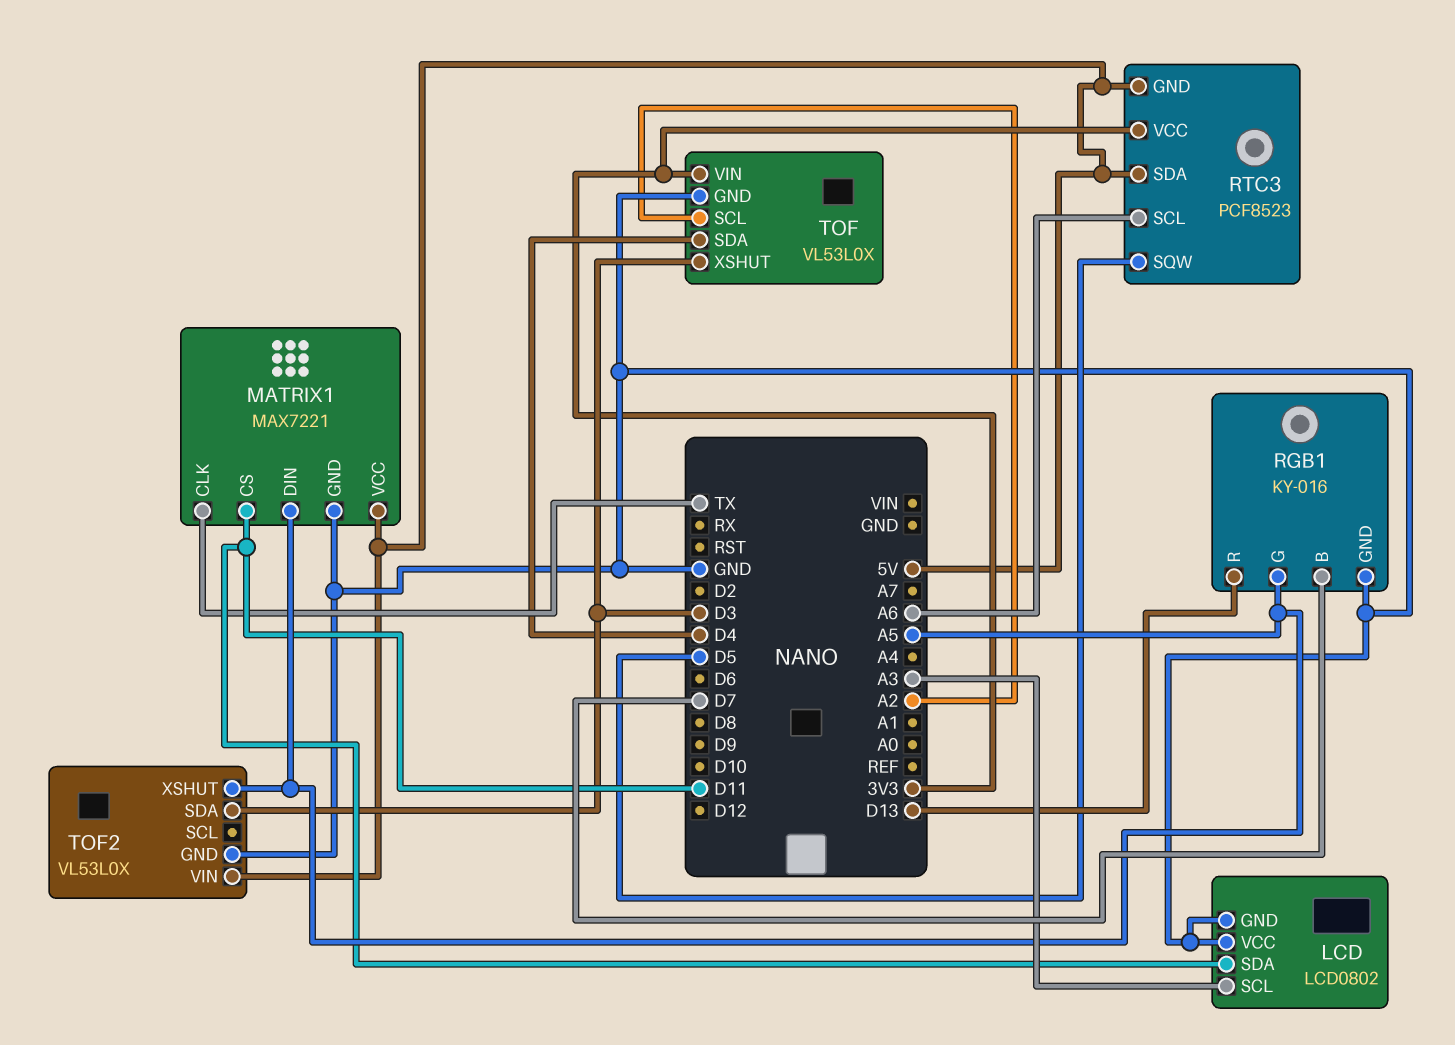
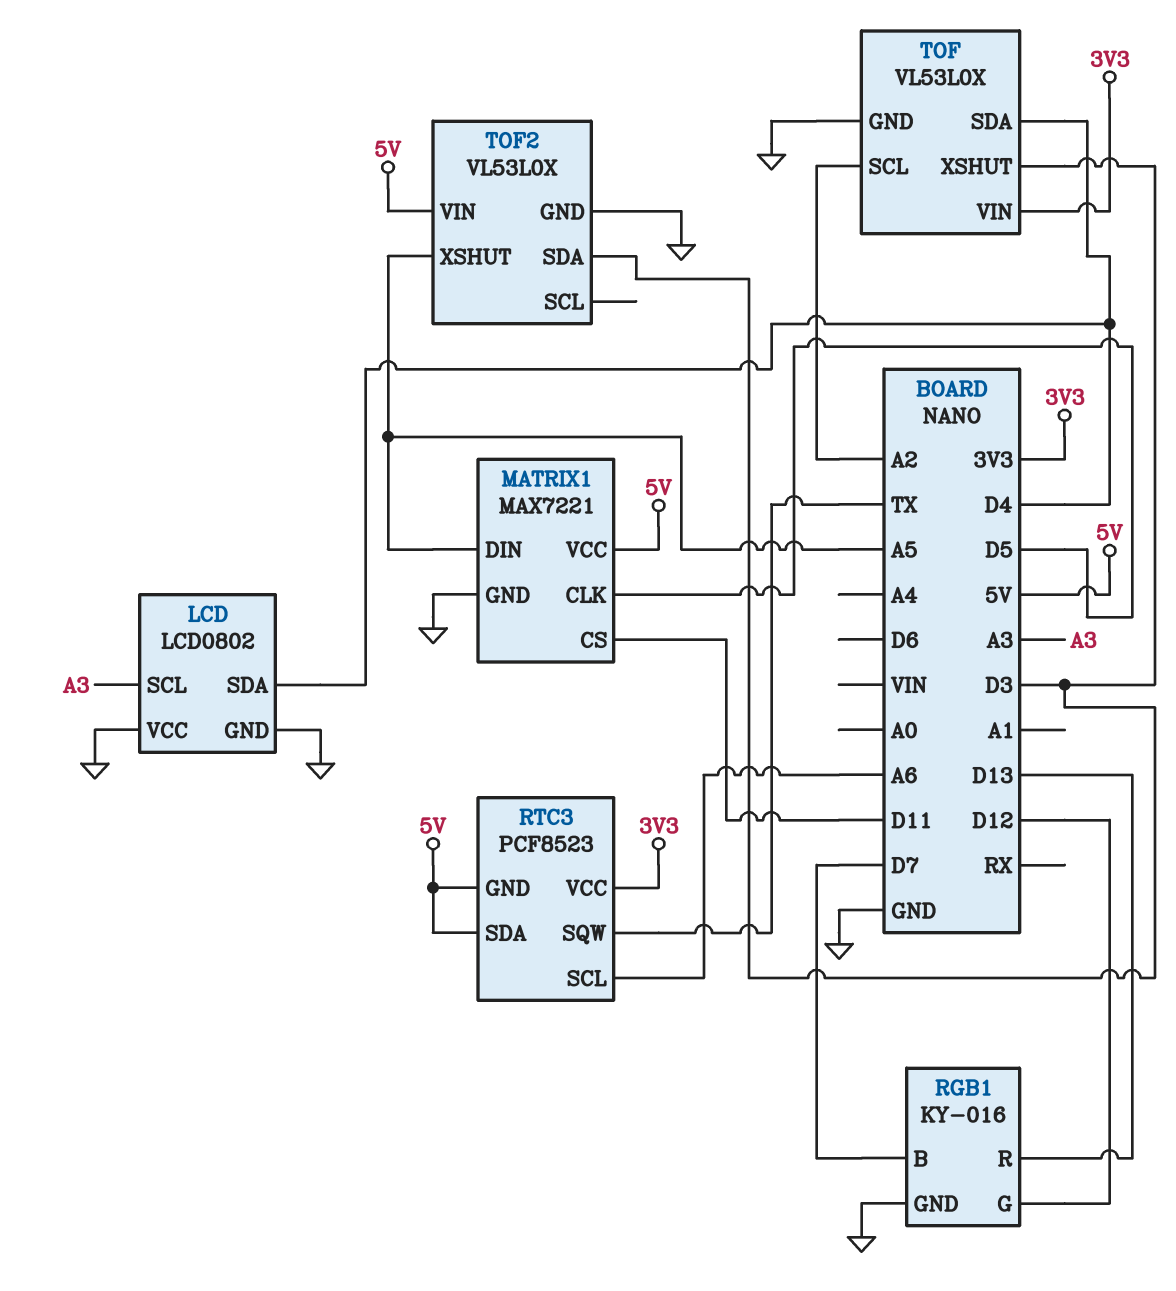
LCD pin SDA: D11 -> D4
MATRIX1 pin CLK: TX -> D5
RGB1 pin G: A5 -> D12
RTC3 pin SQW: D5 -> TX

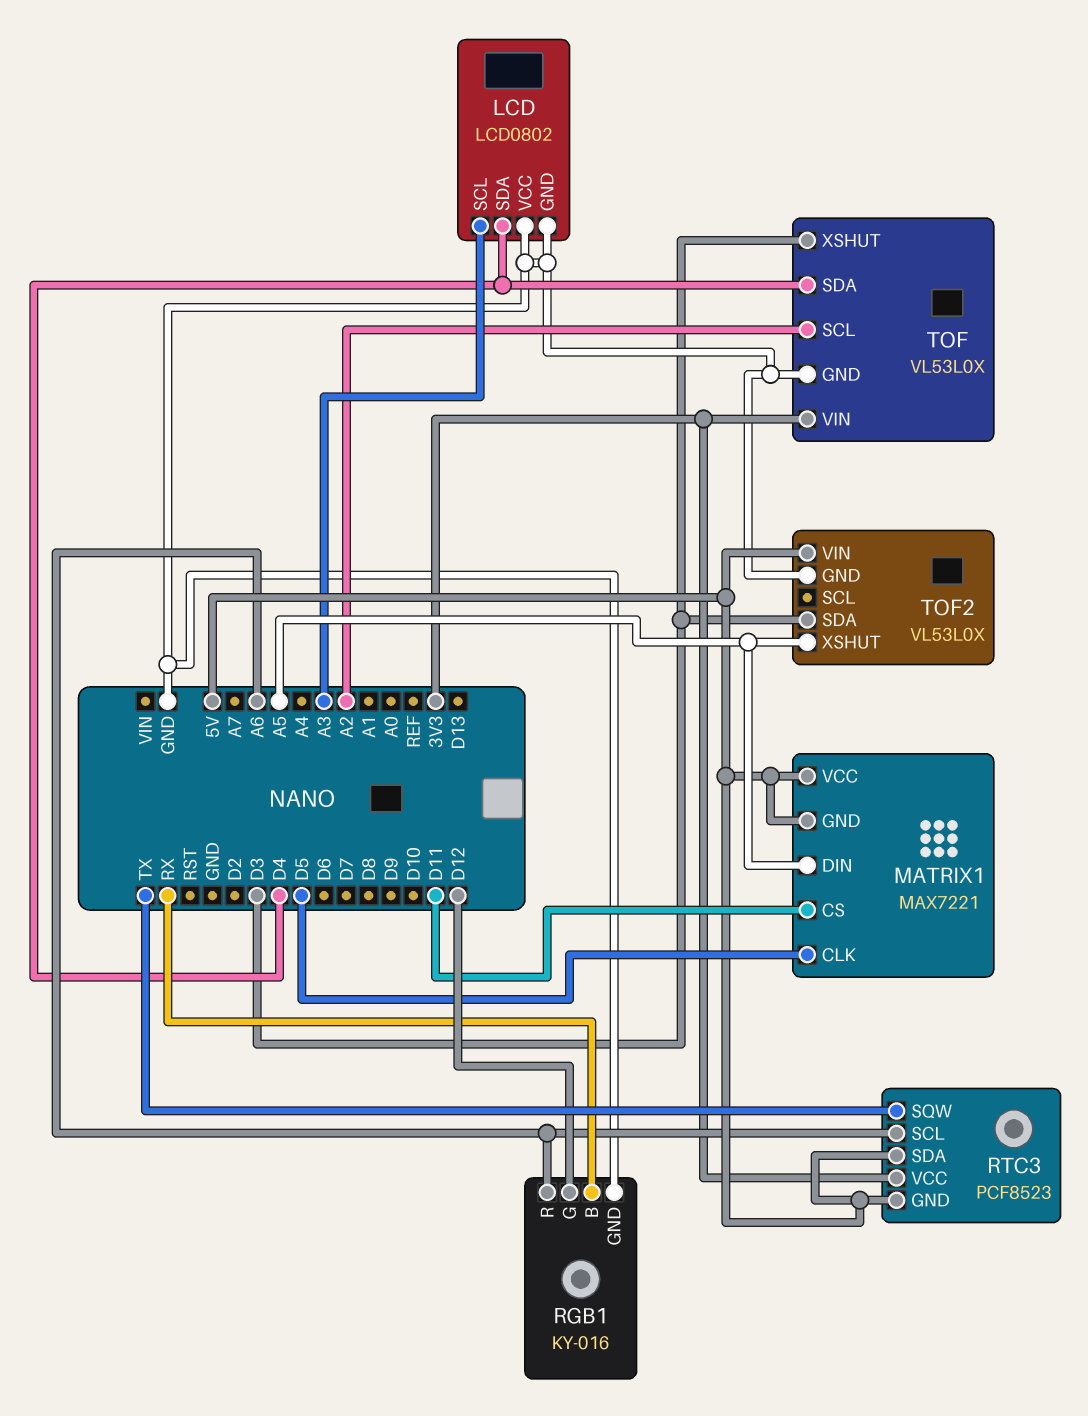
MATRIX1 pin GND: GND -> 5V
RGB1 pin B: D7 -> RX
RGB1 pin R: D13 -> A6

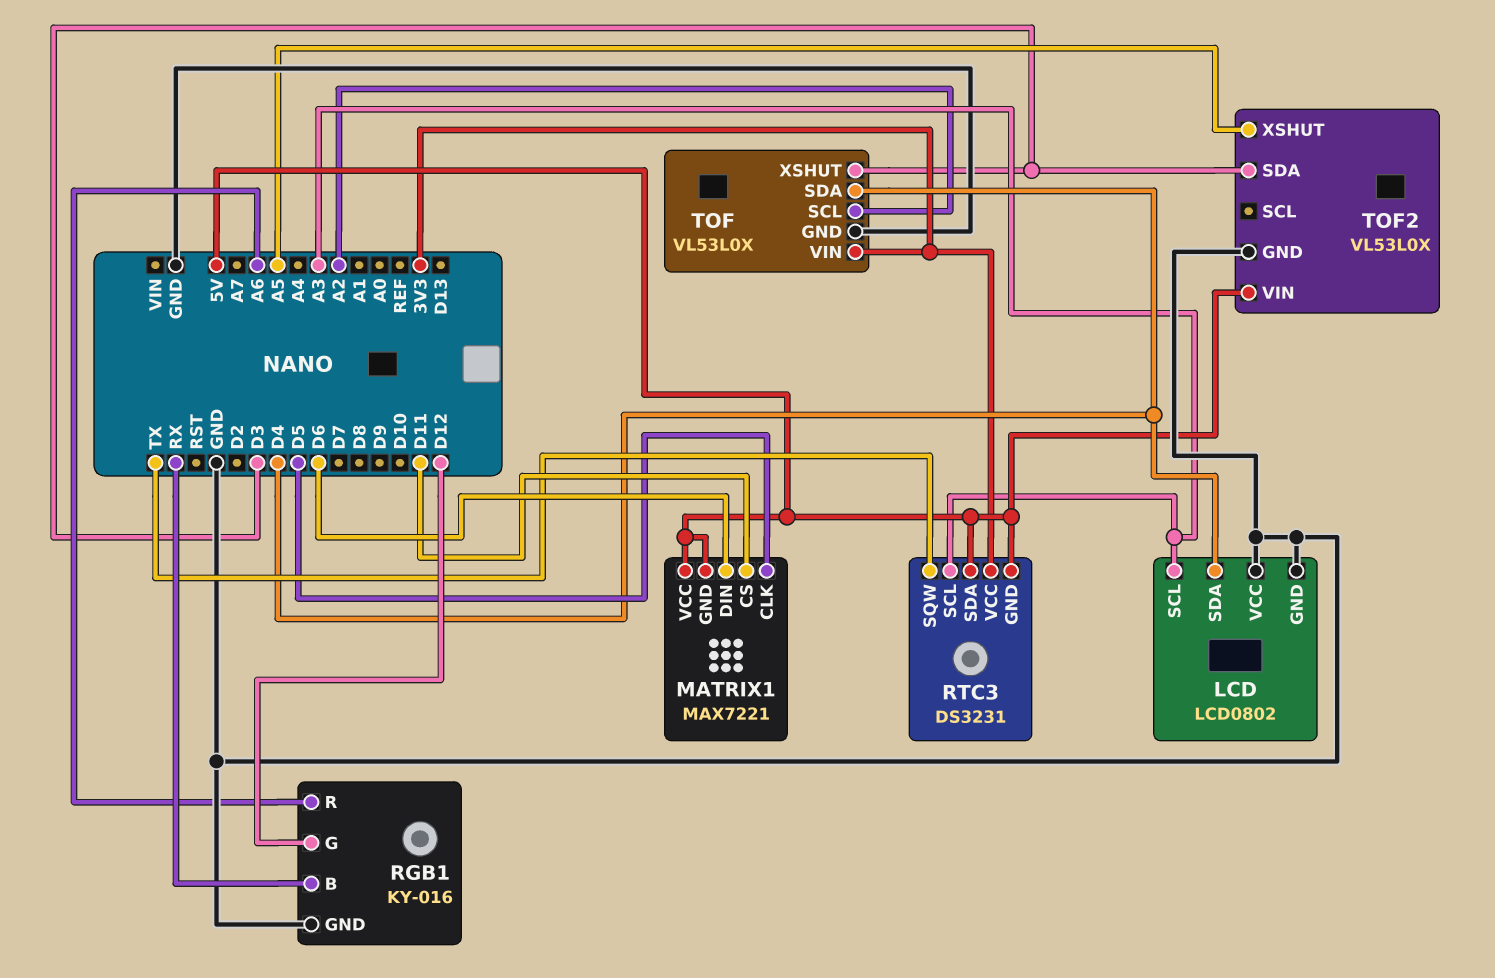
MATRIX1 pin DIN: A5 -> D6
RTC3: PCF8523 -> DS3231
RTC3 pin SCL: A6 -> A3

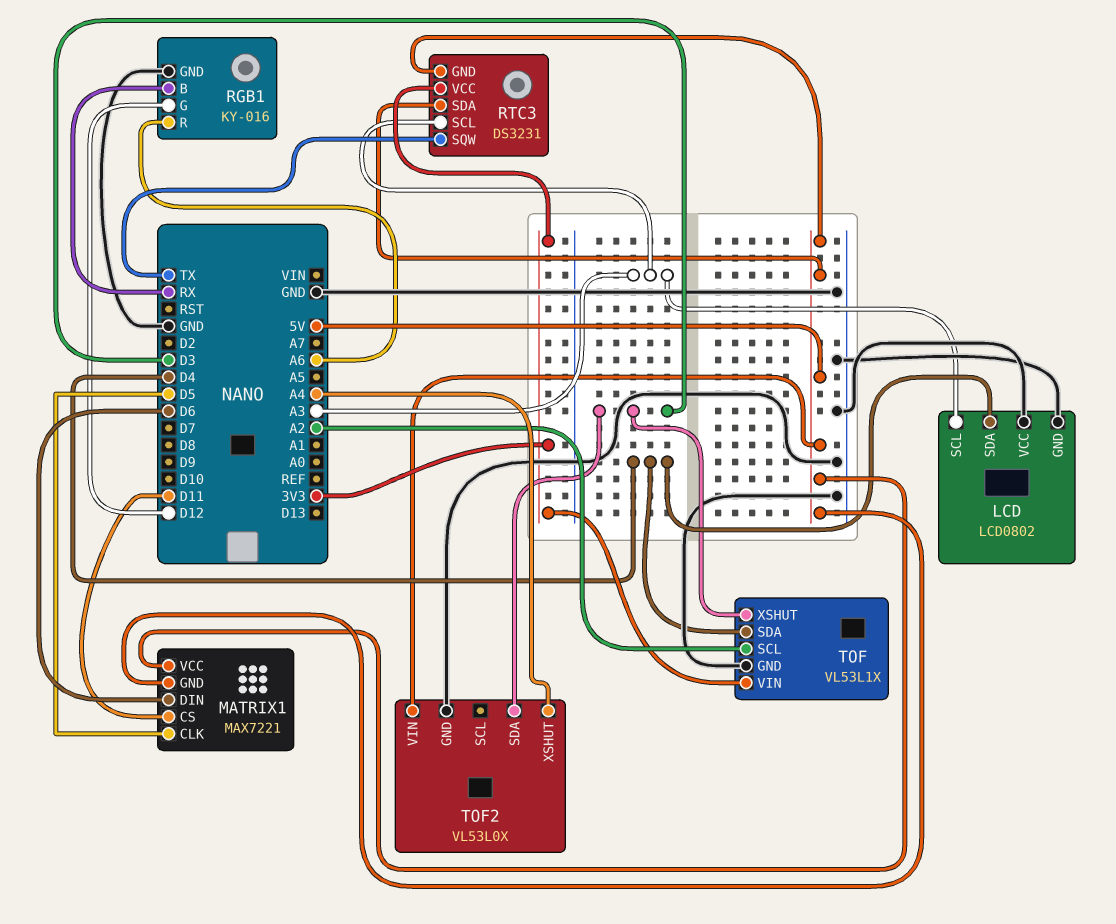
TOF: VL53L0X -> VL53L1X
TOF2 pin XSHUT: A5 -> A4

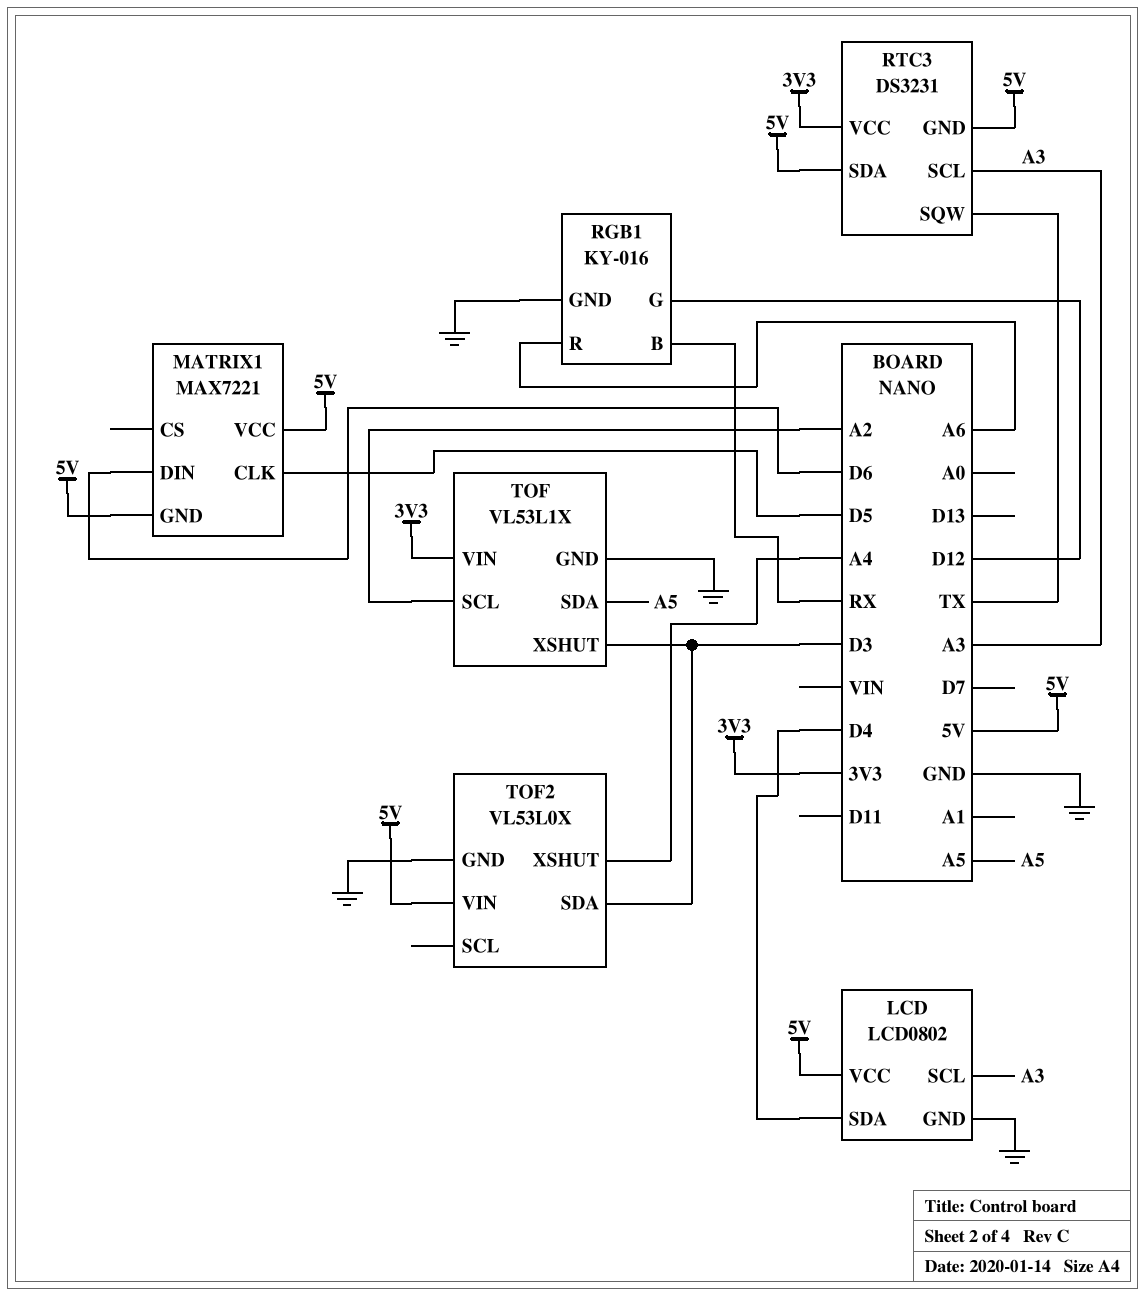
LCD pin VCC: GND -> 5V
MATRIX1 pin CS: D11 -> none
TOF pin SDA: D4 -> A5

